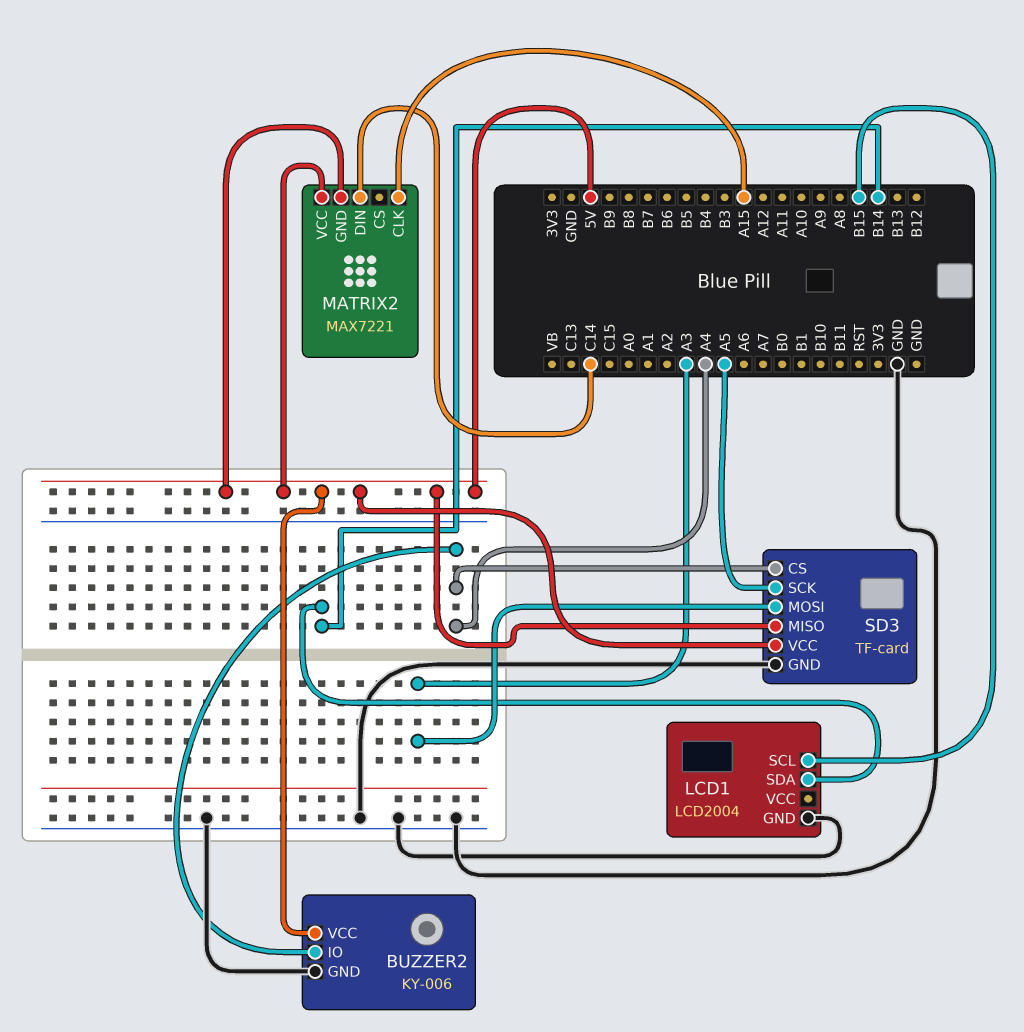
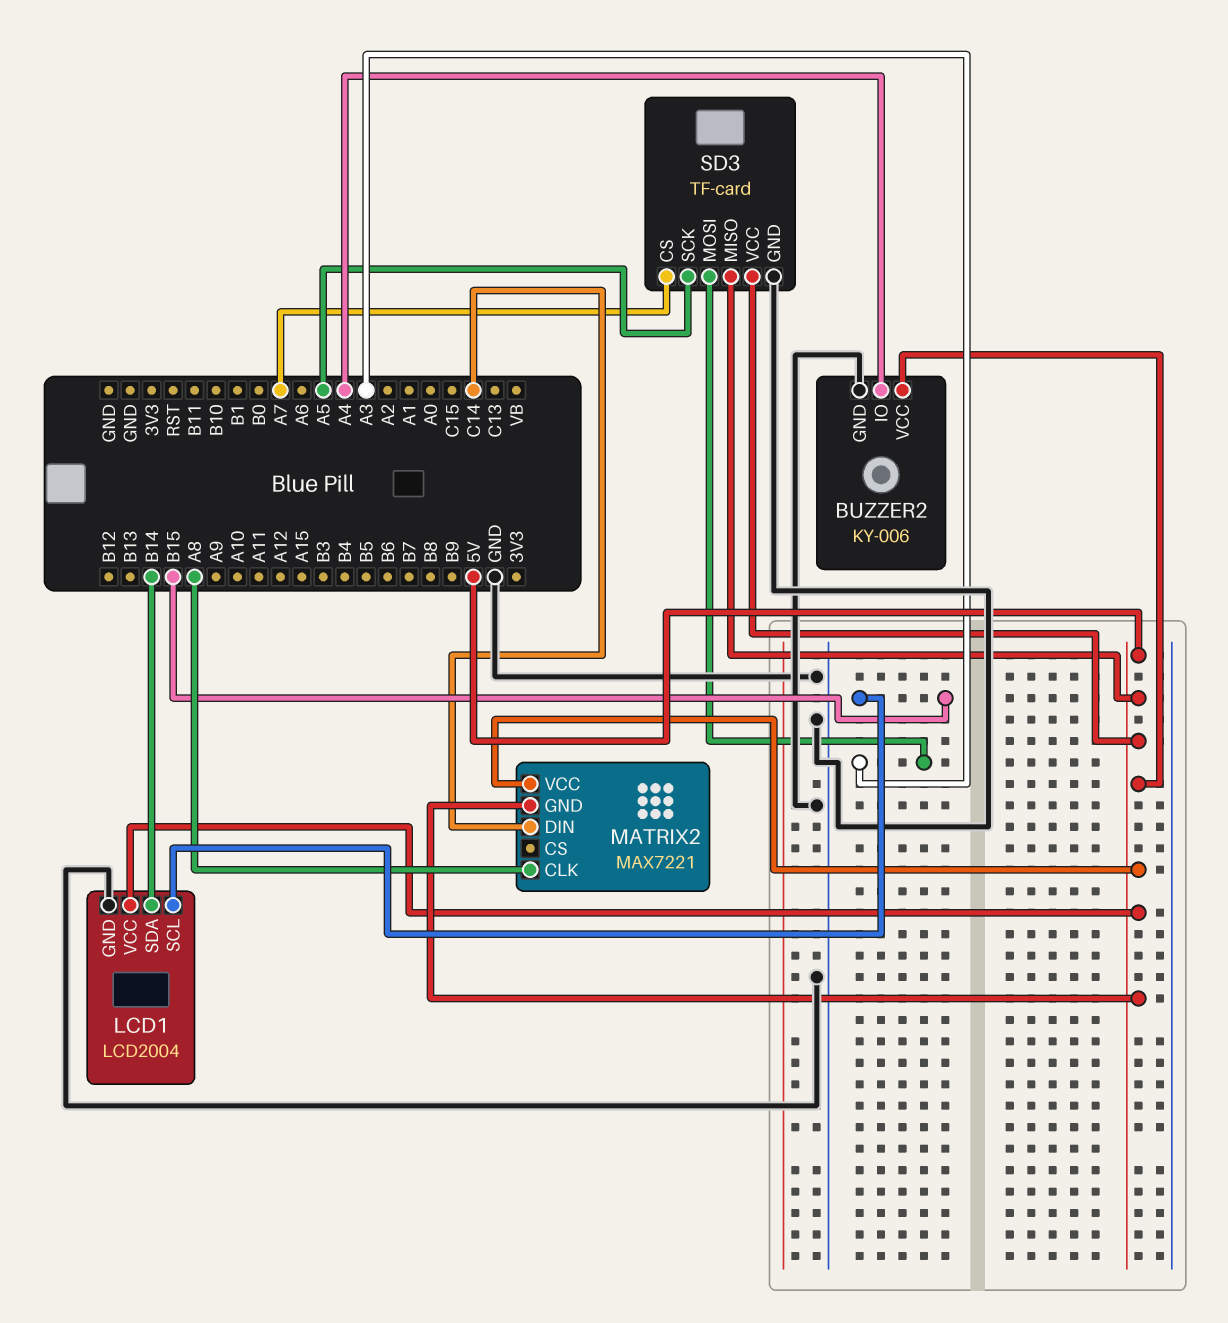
LCD1 pin VCC: none -> 5V
MATRIX2 pin CLK: A15 -> A8
SD3 pin CS: A4 -> A7

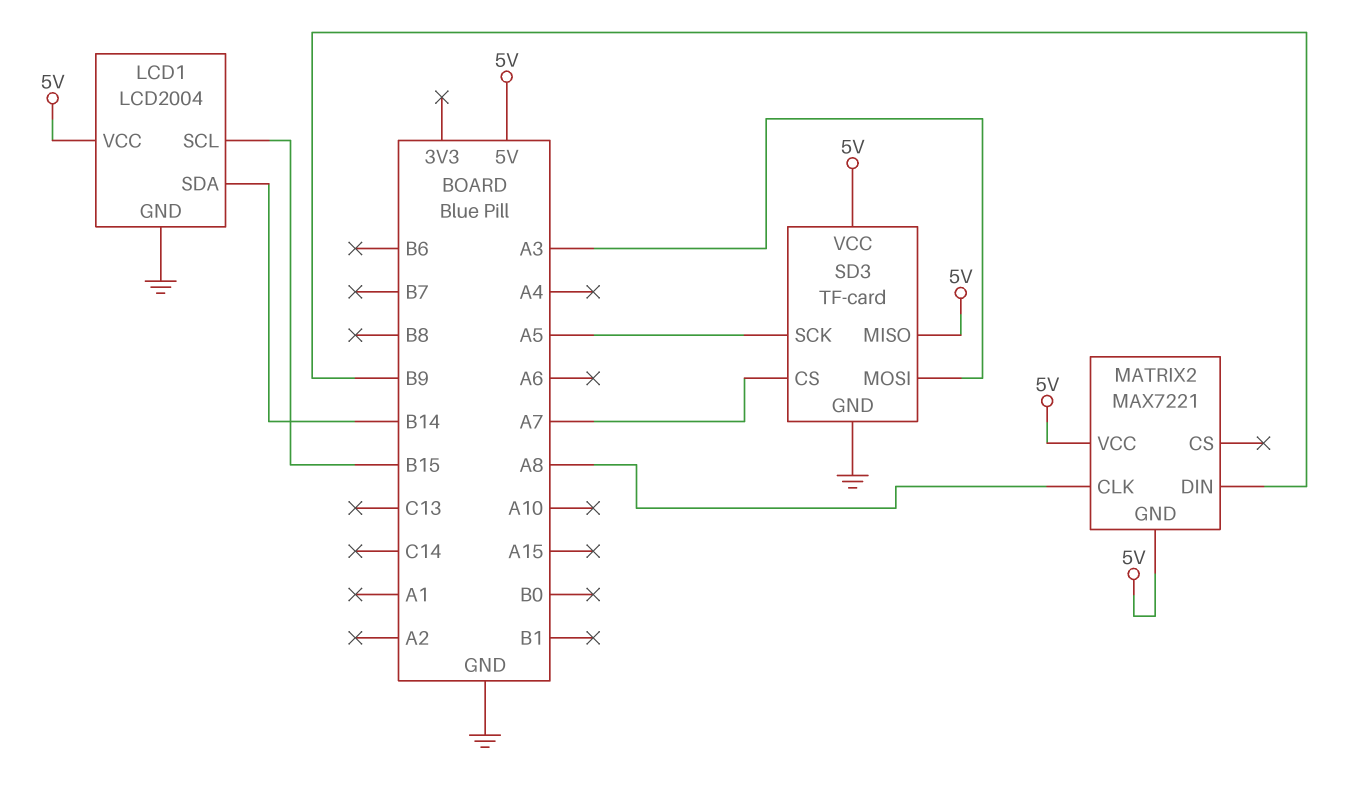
BUZZER2: KY-006 -> none
BUZZER2 pin GND: GND -> none
BUZZER2 pin IO: A4 -> none
BUZZER2 pin VCC: 5V -> none
MATRIX2 pin DIN: C14 -> B9

